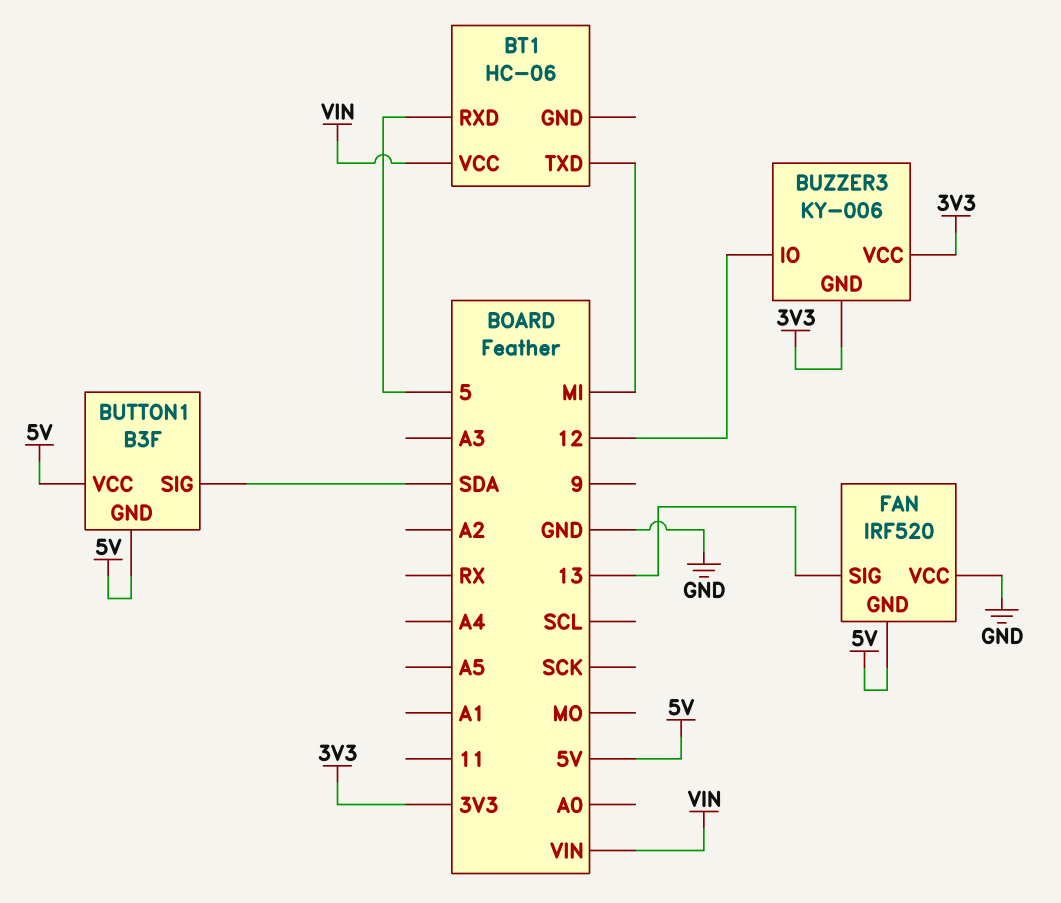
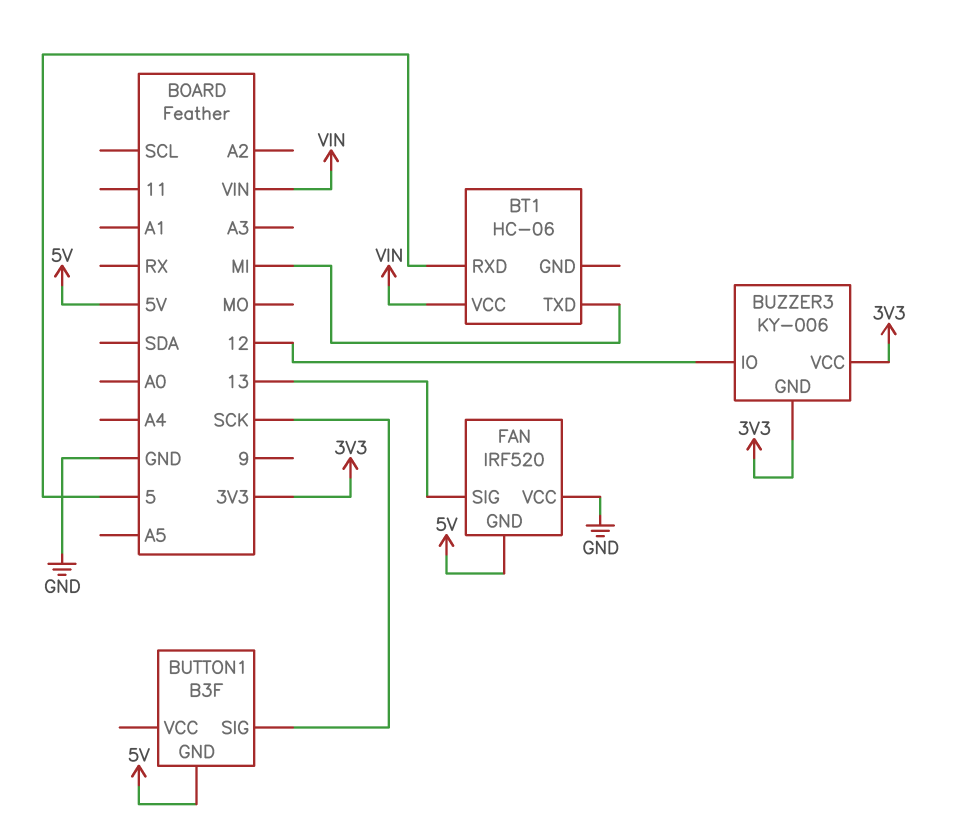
BUTTON1 pin SIG: SDA -> SCK
BUTTON1 pin VCC: 5V -> none

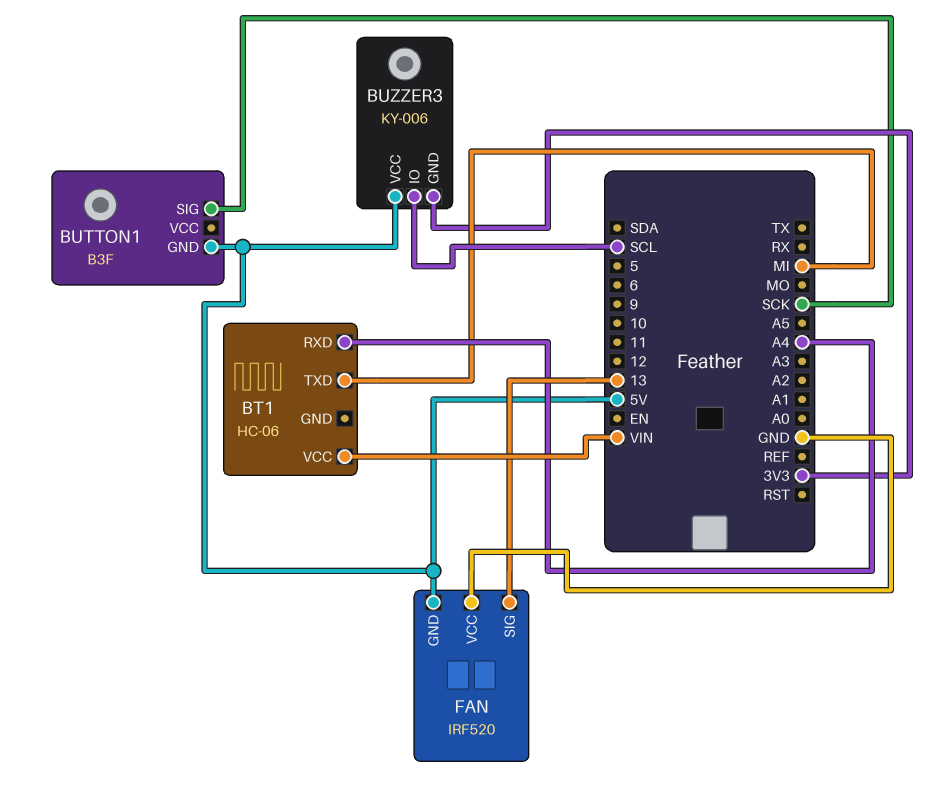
BT1 pin RXD: 5 -> A4
BUZZER3 pin IO: 12 -> SCL
BUZZER3 pin VCC: 3V3 -> 5V

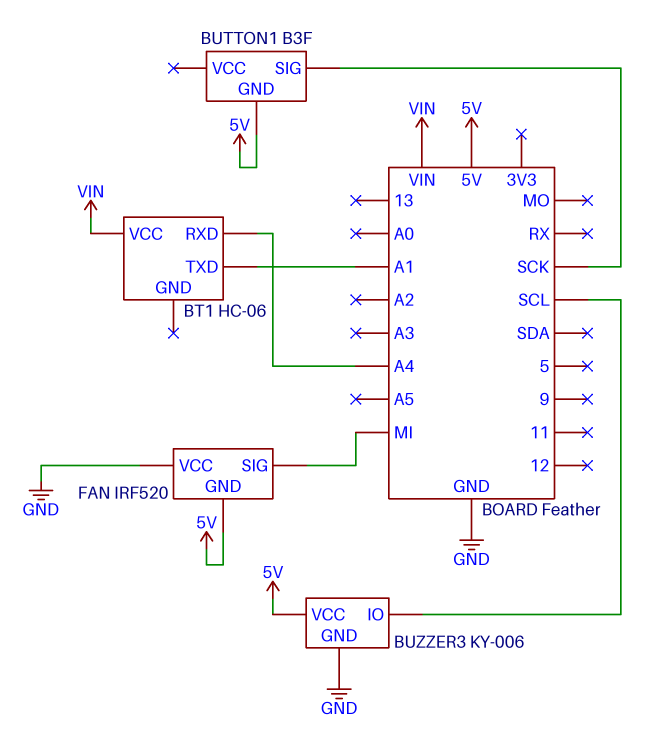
BT1 pin TXD: MI -> A1
BUZZER3 pin GND: 3V3 -> GND
FAN pin SIG: 13 -> MI

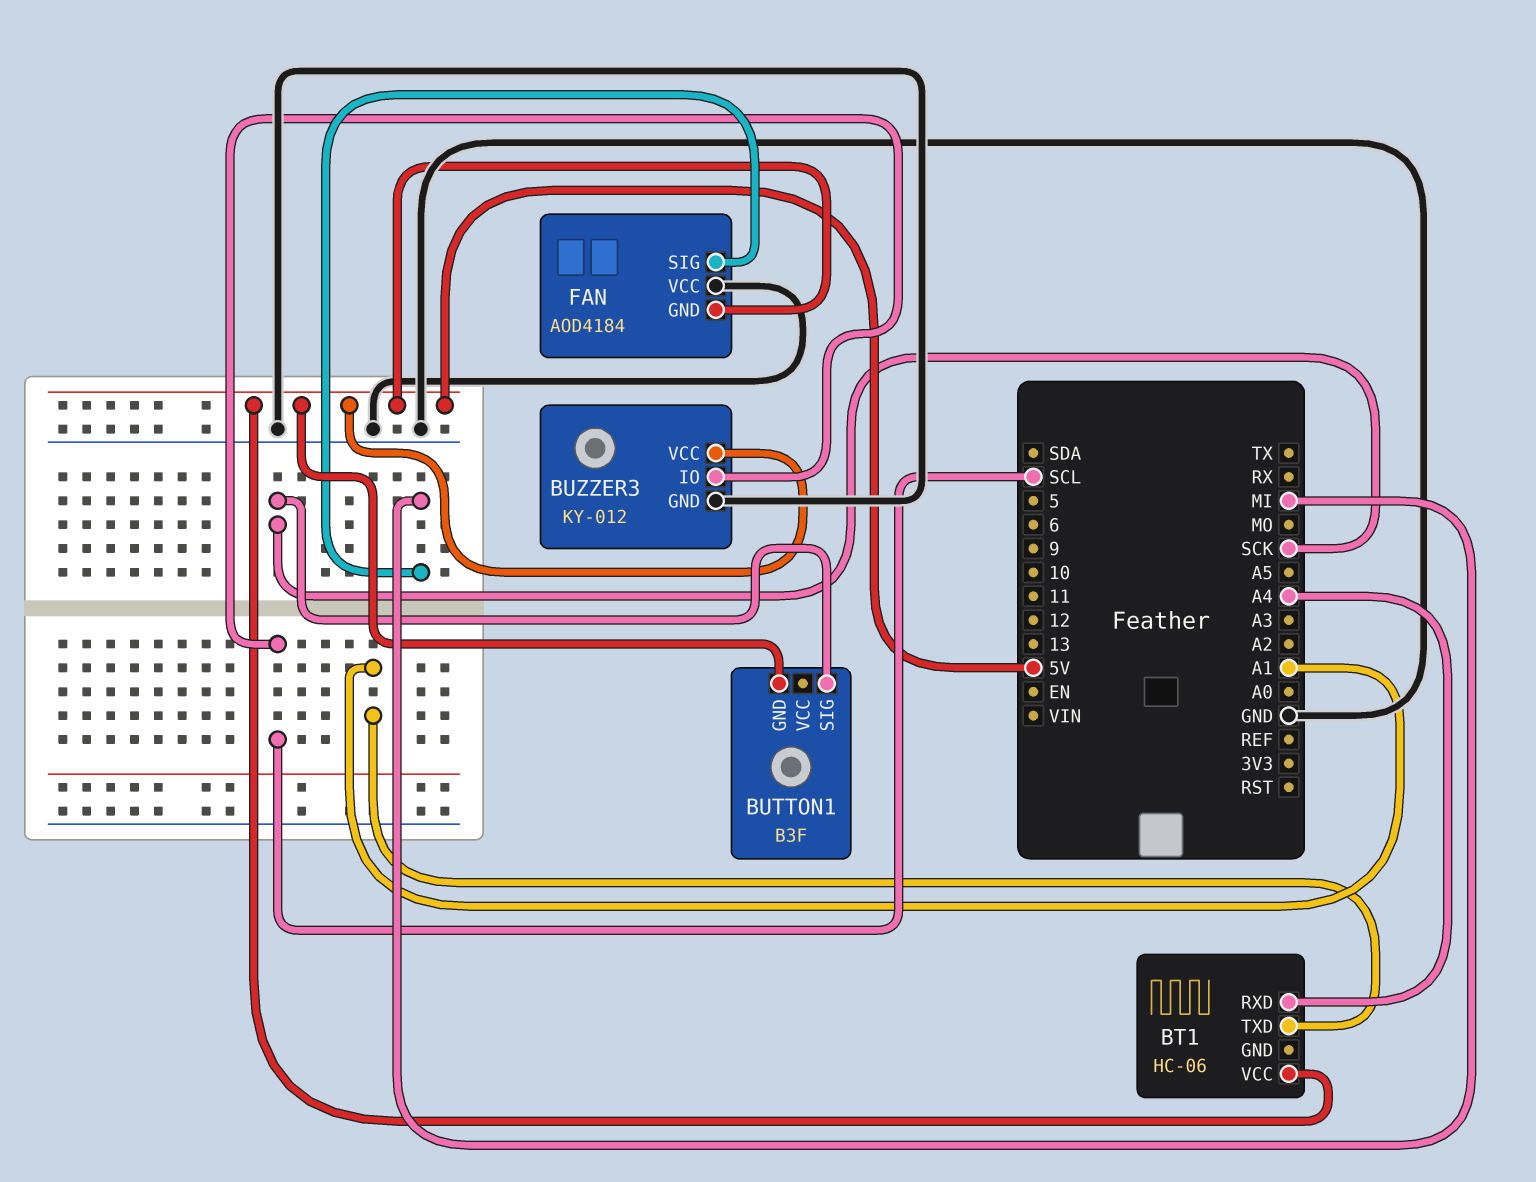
BT1 pin VCC: VIN -> 5V
BUZZER3: KY-006 -> KY-012
FAN: IRF520 -> AOD4184

